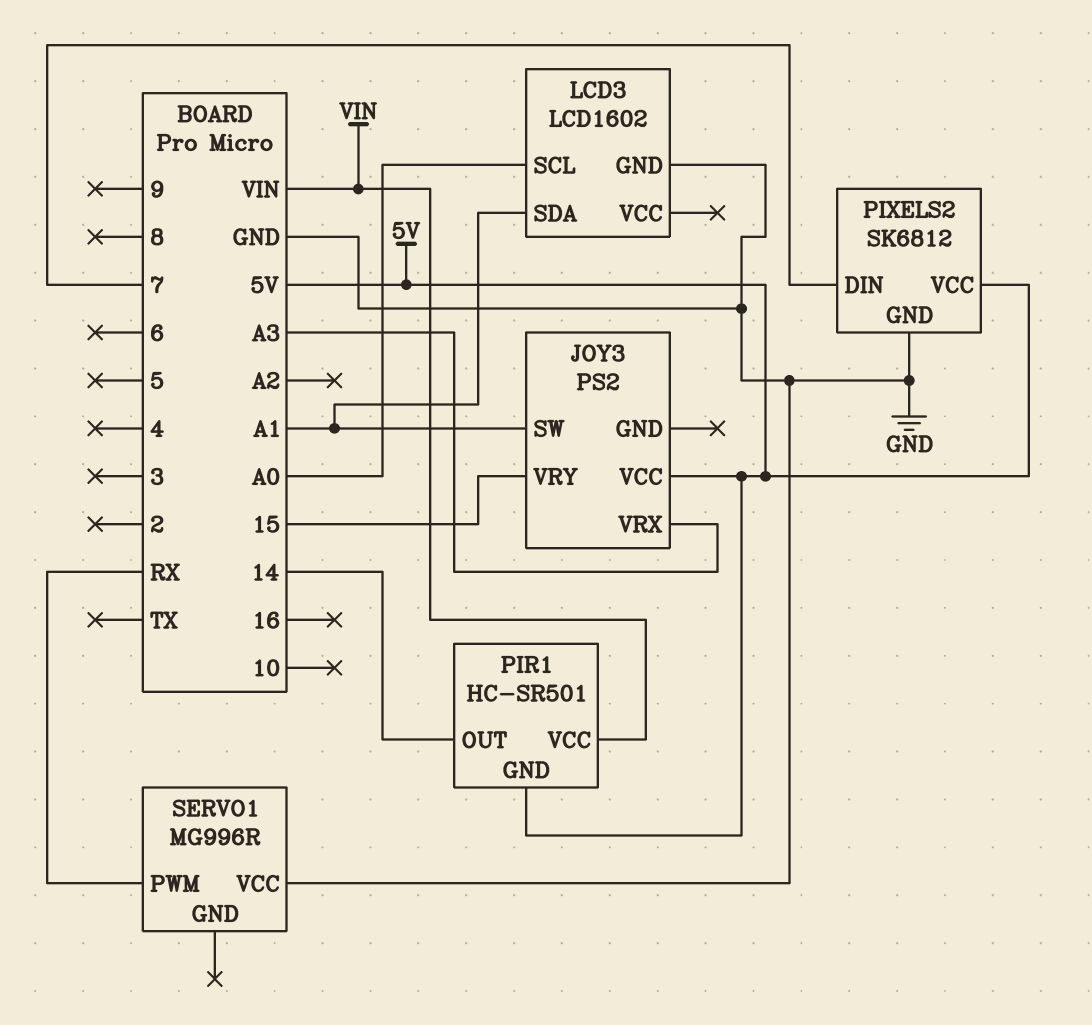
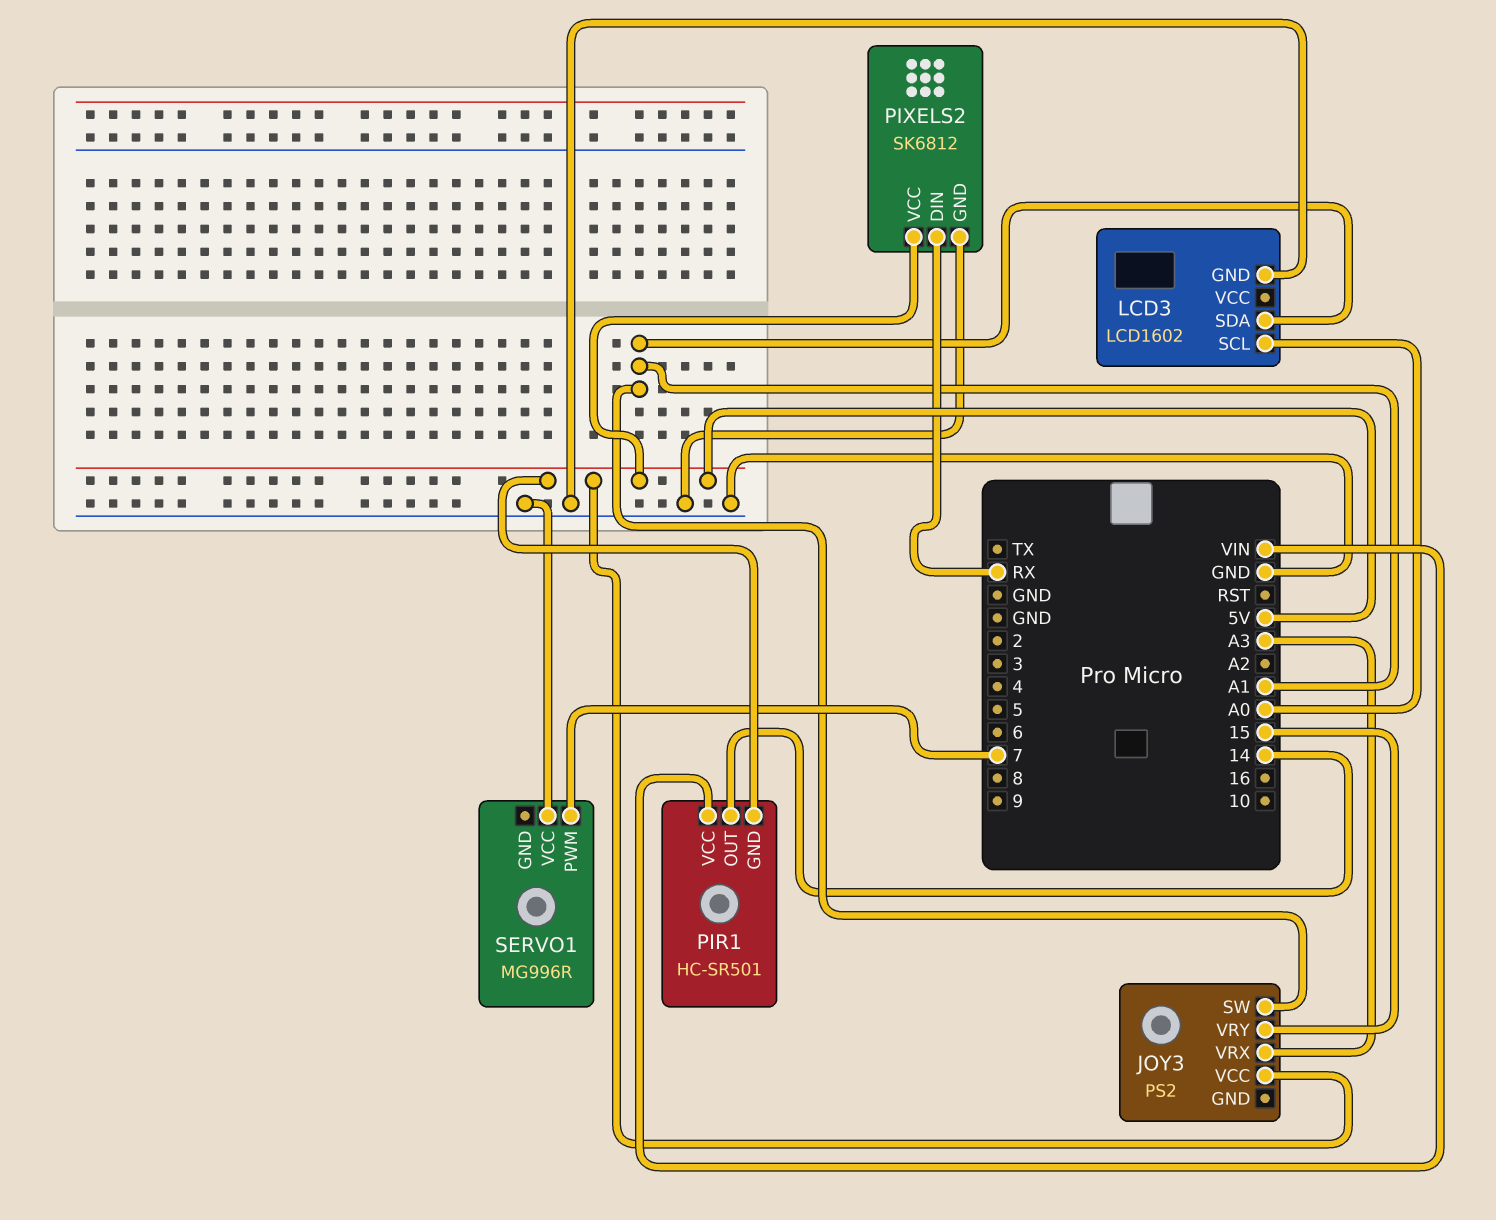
PIXELS2 pin DIN: 7 -> RX
SERVO1 pin PWM: RX -> 7

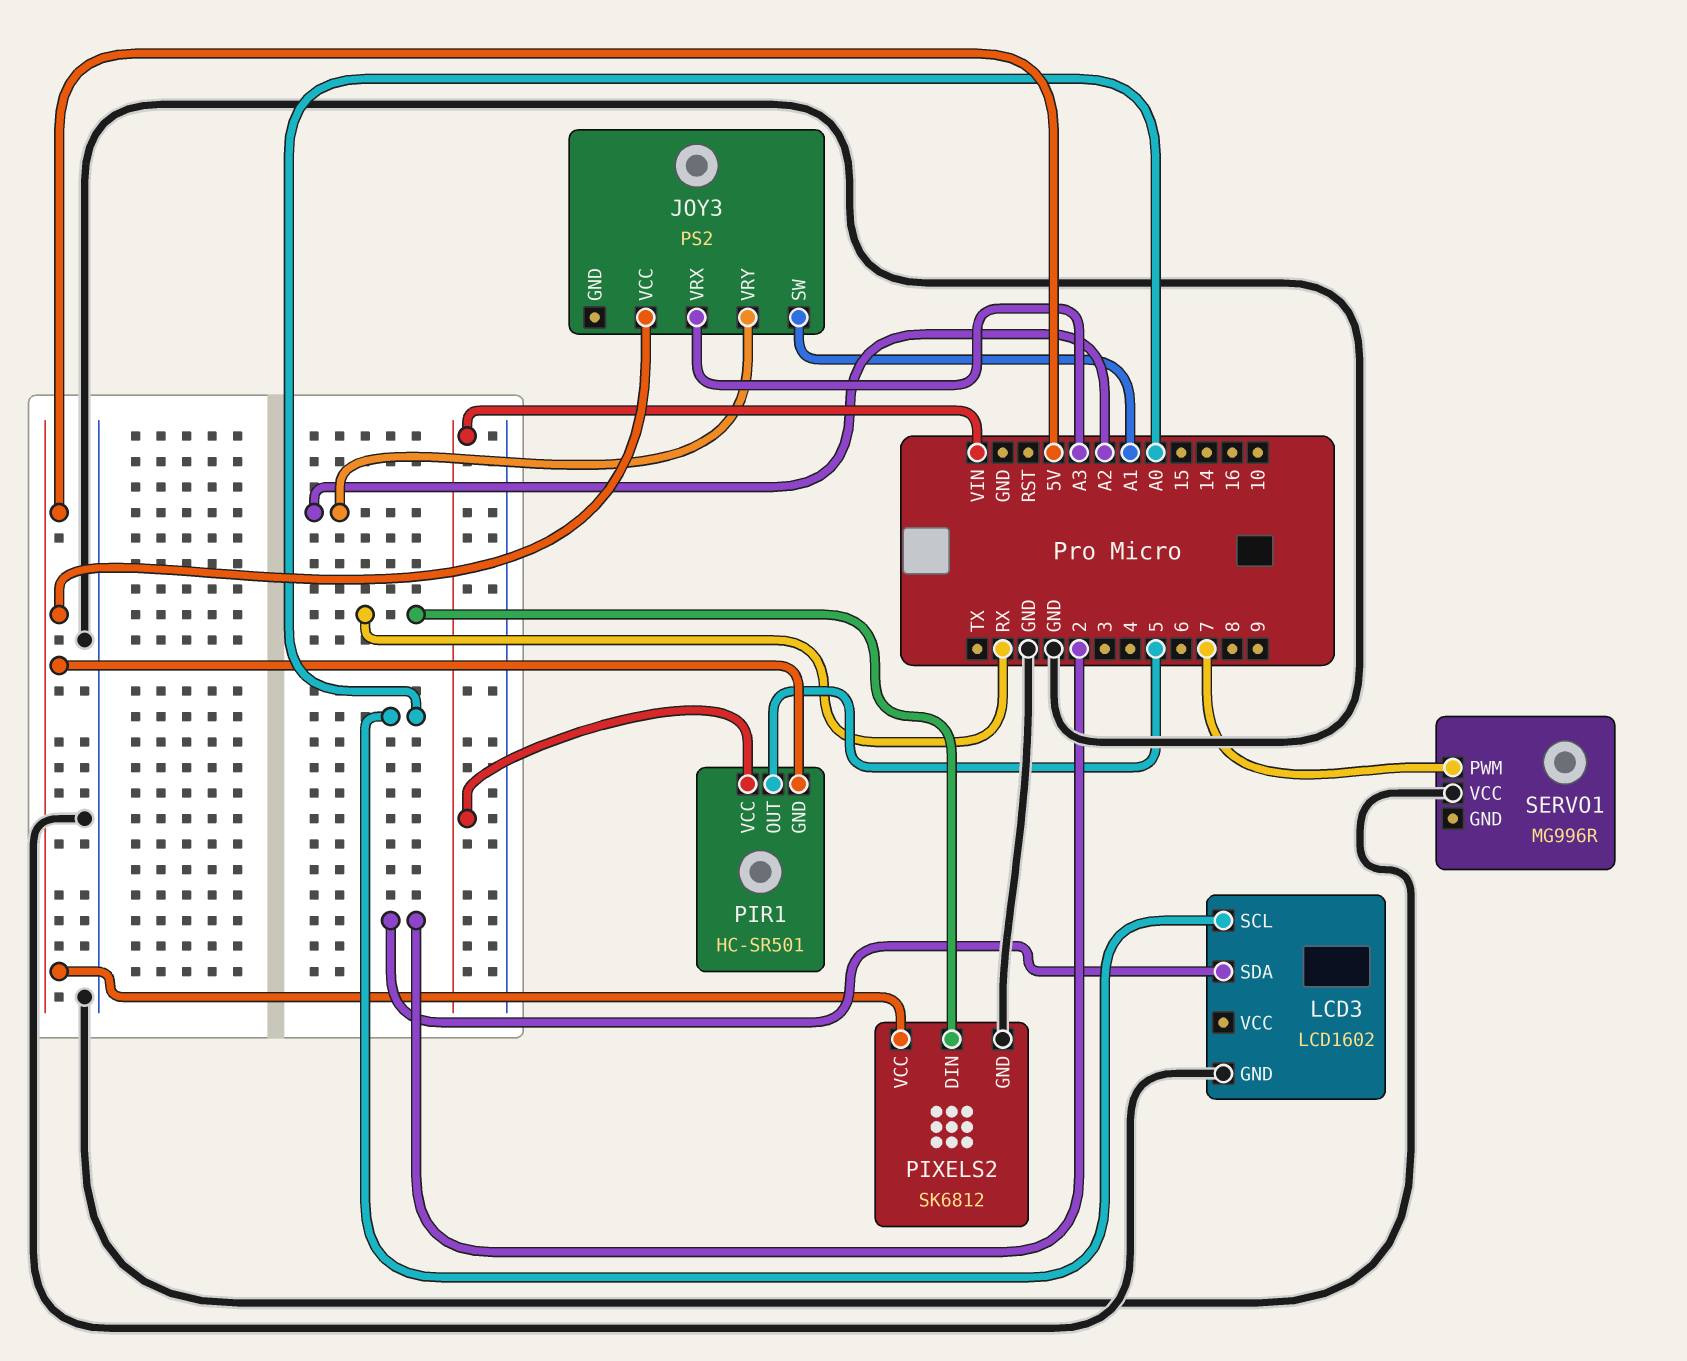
JOY3 pin VRY: 15 -> A2
LCD3 pin SDA: A1 -> 2
PIR1 pin OUT: 14 -> 5

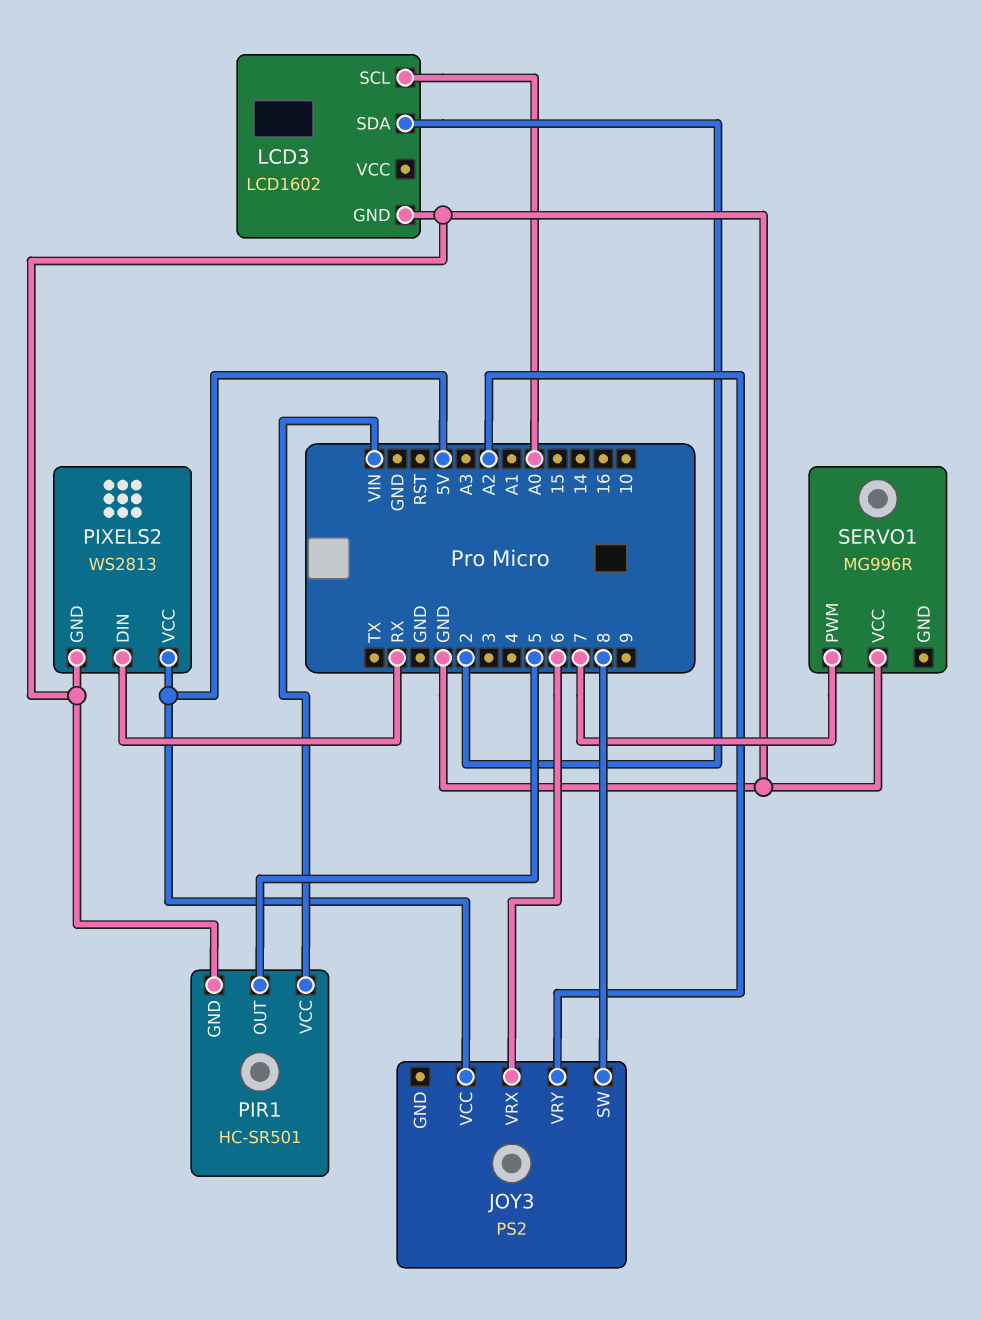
JOY3 pin SW: A1 -> 8
JOY3 pin VRX: A3 -> 6
PIR1 pin GND: 5V -> GND
PIXELS2: SK6812 -> WS2813

